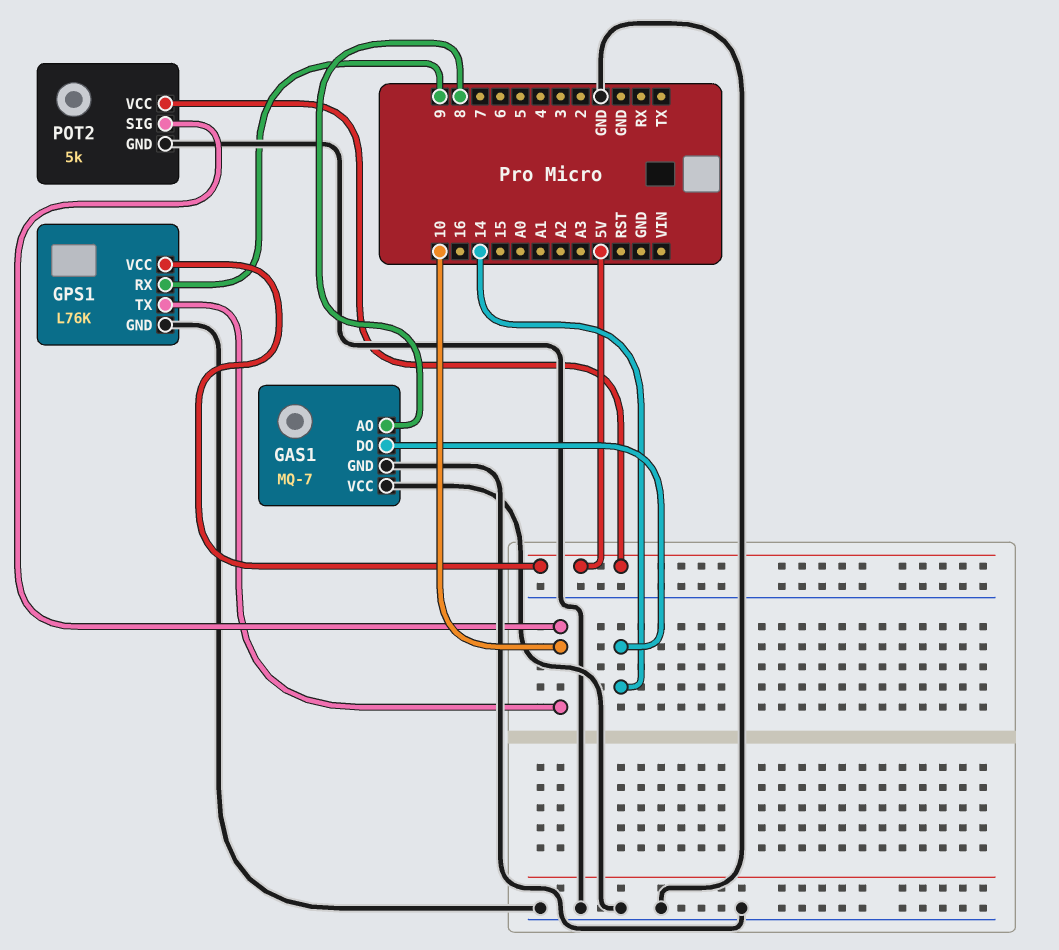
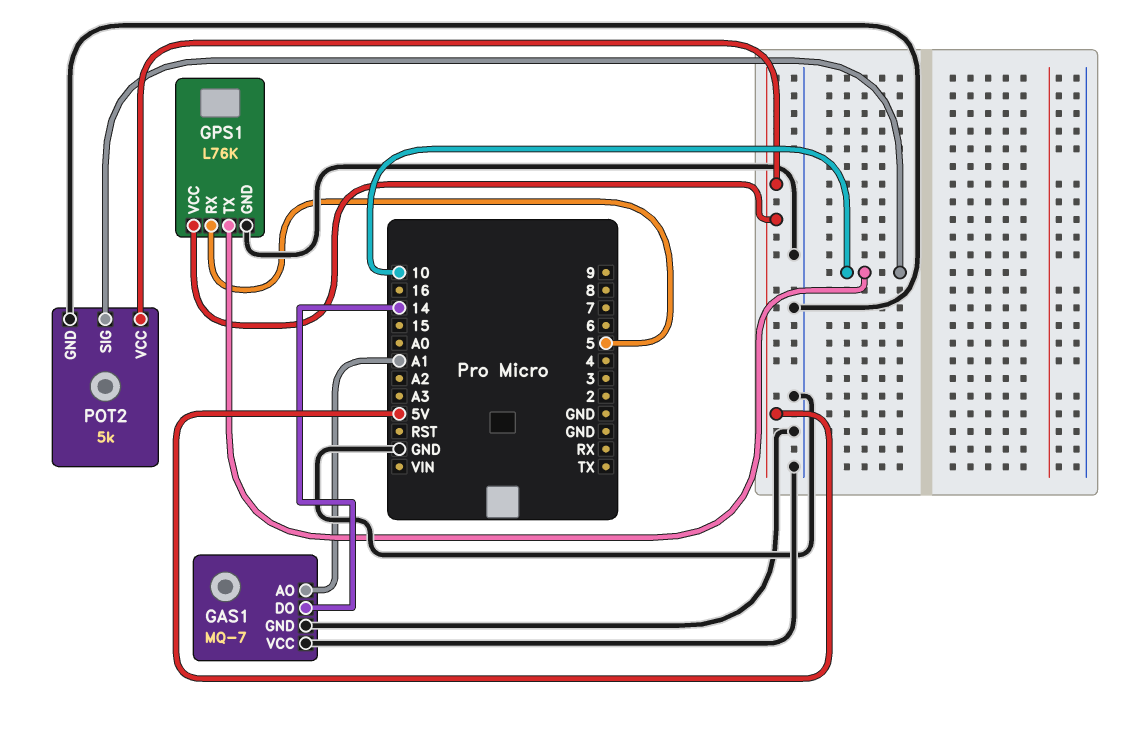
GAS1 pin AO: 8 -> A1
GPS1 pin RX: 9 -> 5

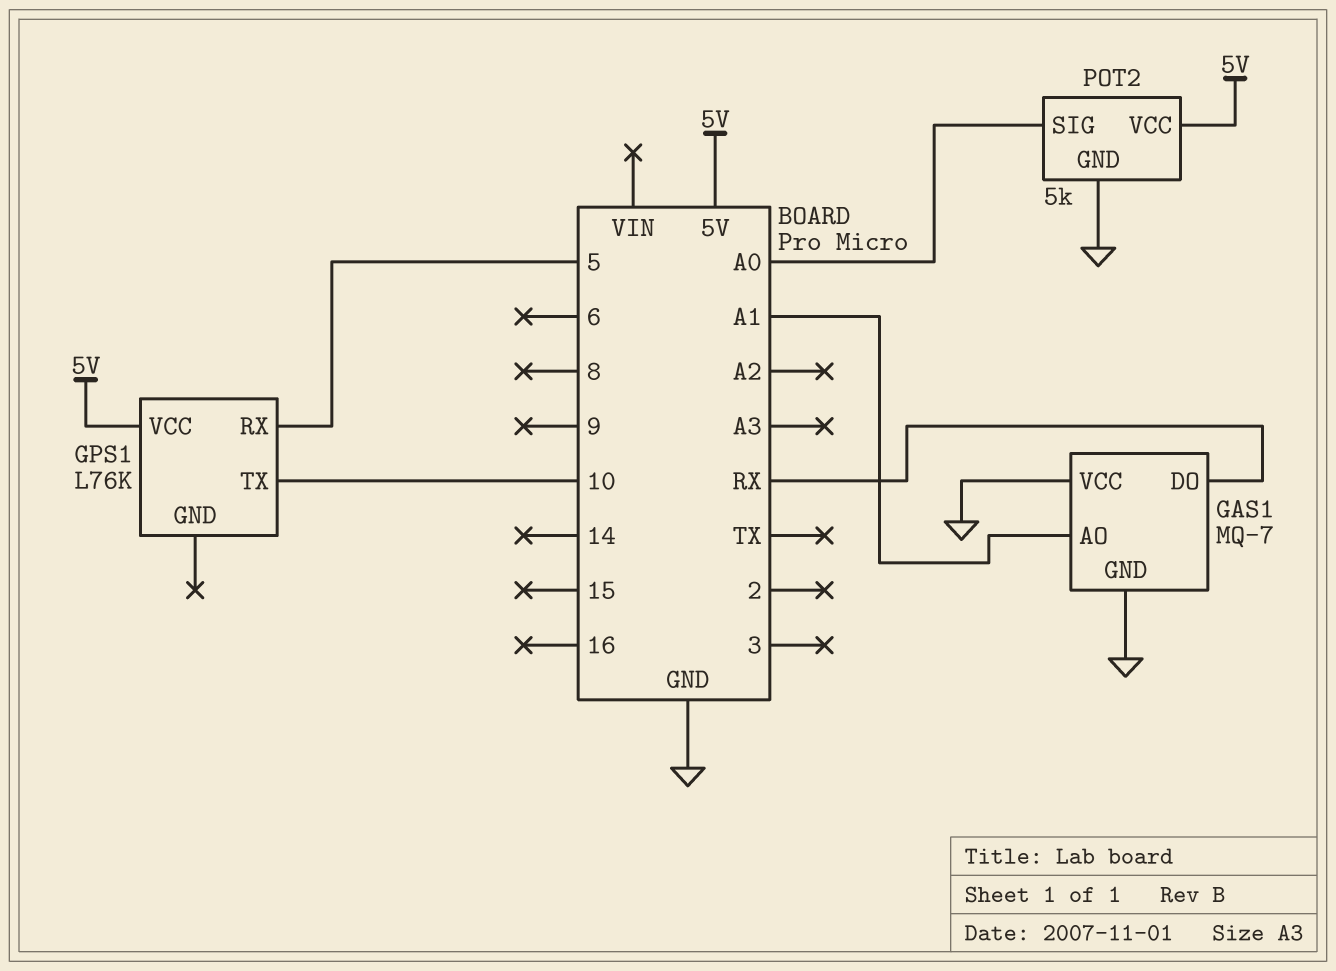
GAS1 pin DO: 14 -> RX
GPS1 pin GND: GND -> none
POT2 pin SIG: 10 -> A0

